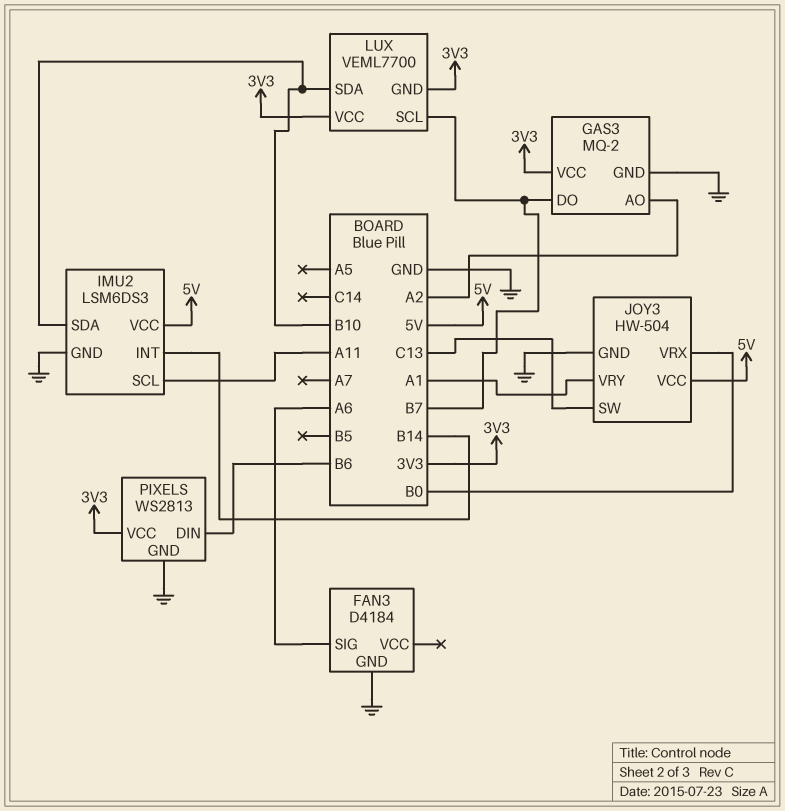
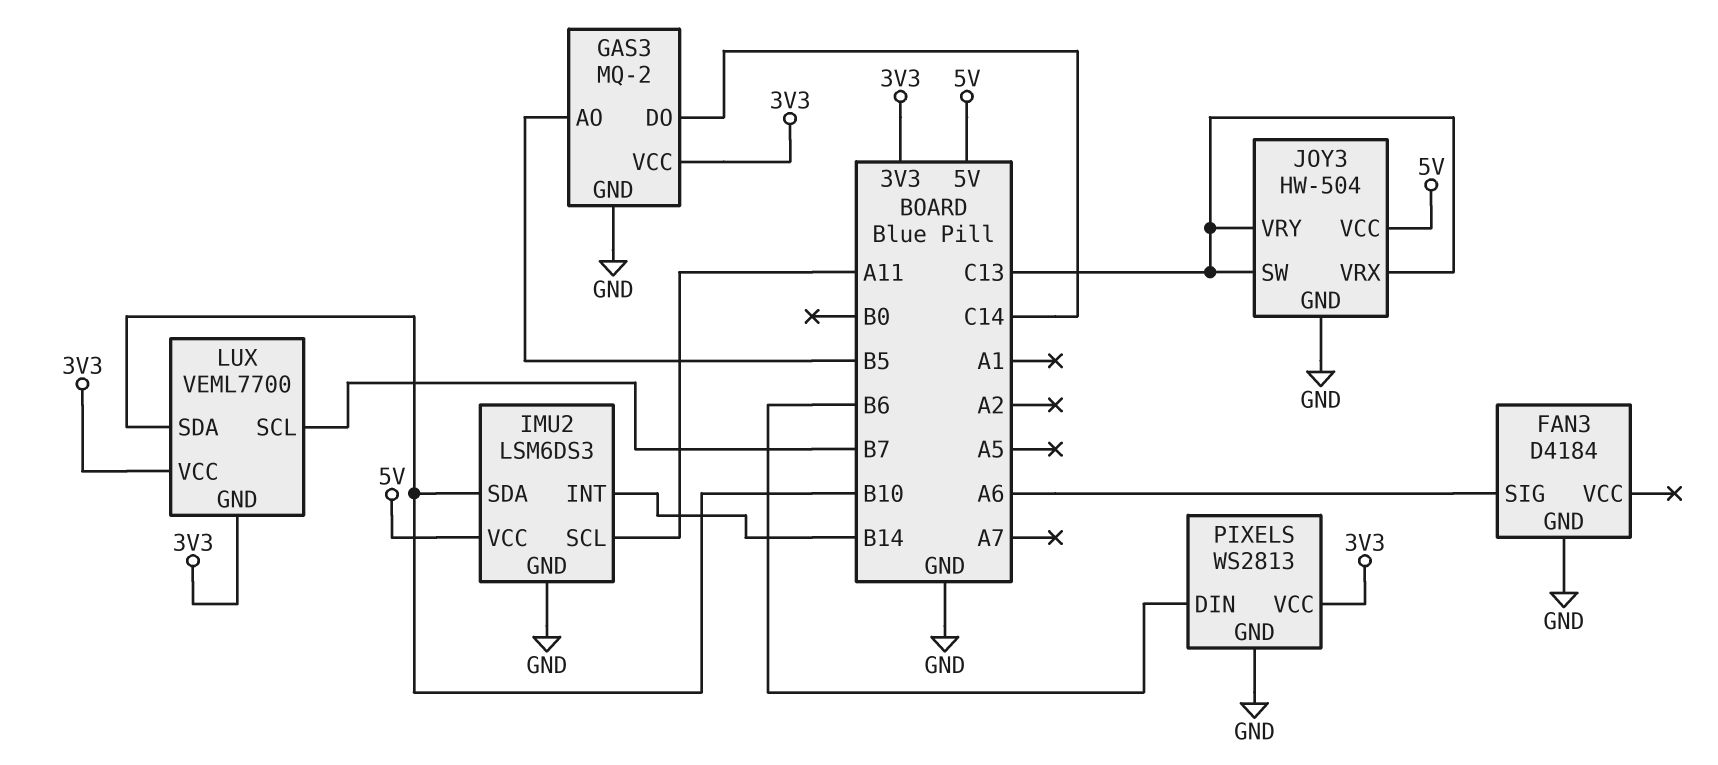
GAS3 pin AO: A2 -> B5
GAS3 pin DO: B7 -> C14
JOY3 pin VRX: B0 -> C13
JOY3 pin VRY: A1 -> C13

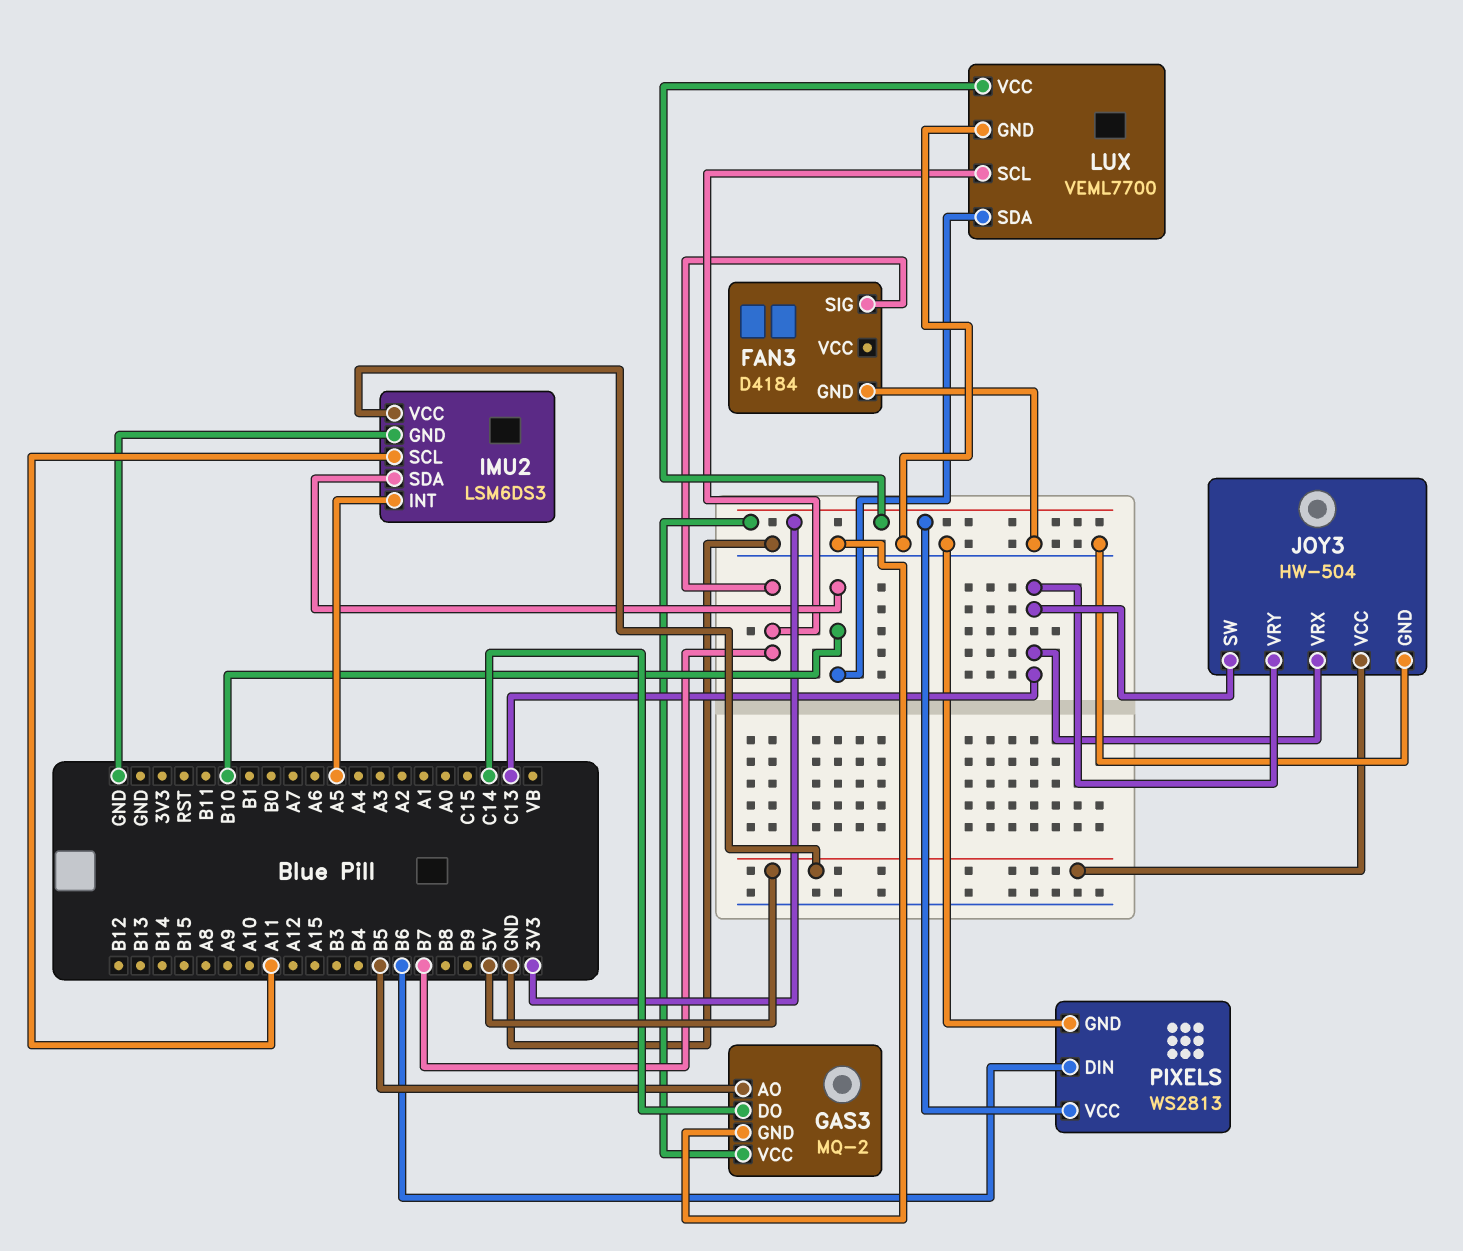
FAN3 pin SIG: A6 -> B7
IMU2 pin INT: B14 -> A5
LUX pin GND: 3V3 -> GND

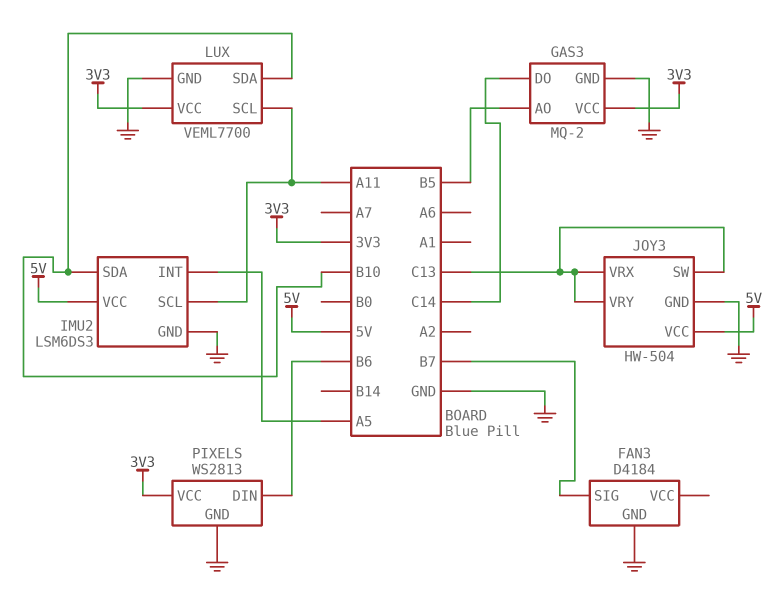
LUX pin SCL: B7 -> A11

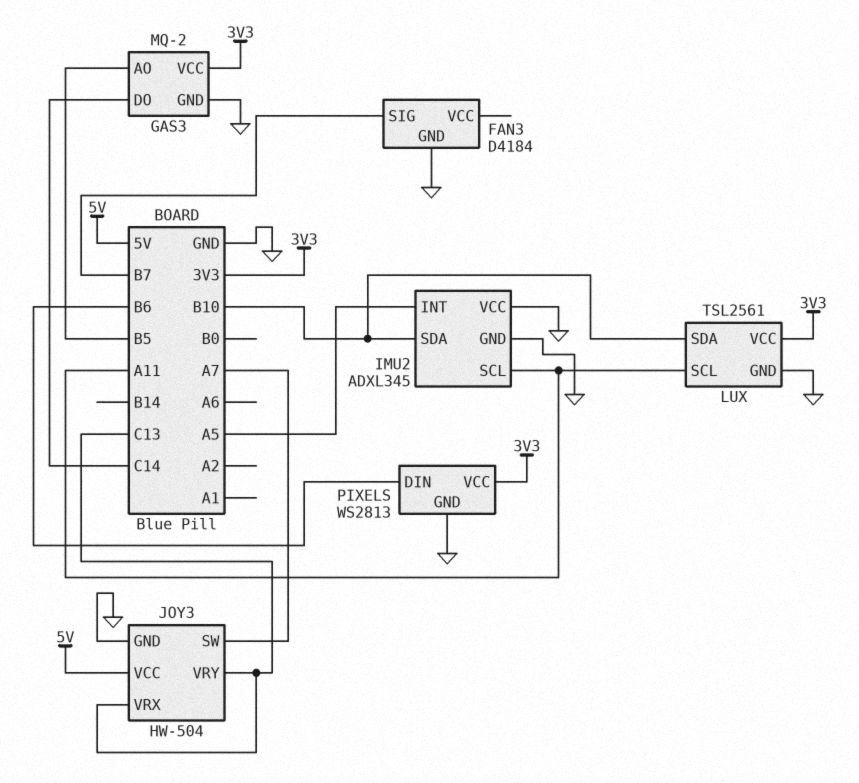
IMU2: LSM6DS3 -> ADXL345
IMU2 pin VCC: 5V -> GND
JOY3 pin SW: C13 -> A7
LUX: VEML7700 -> TSL2561

